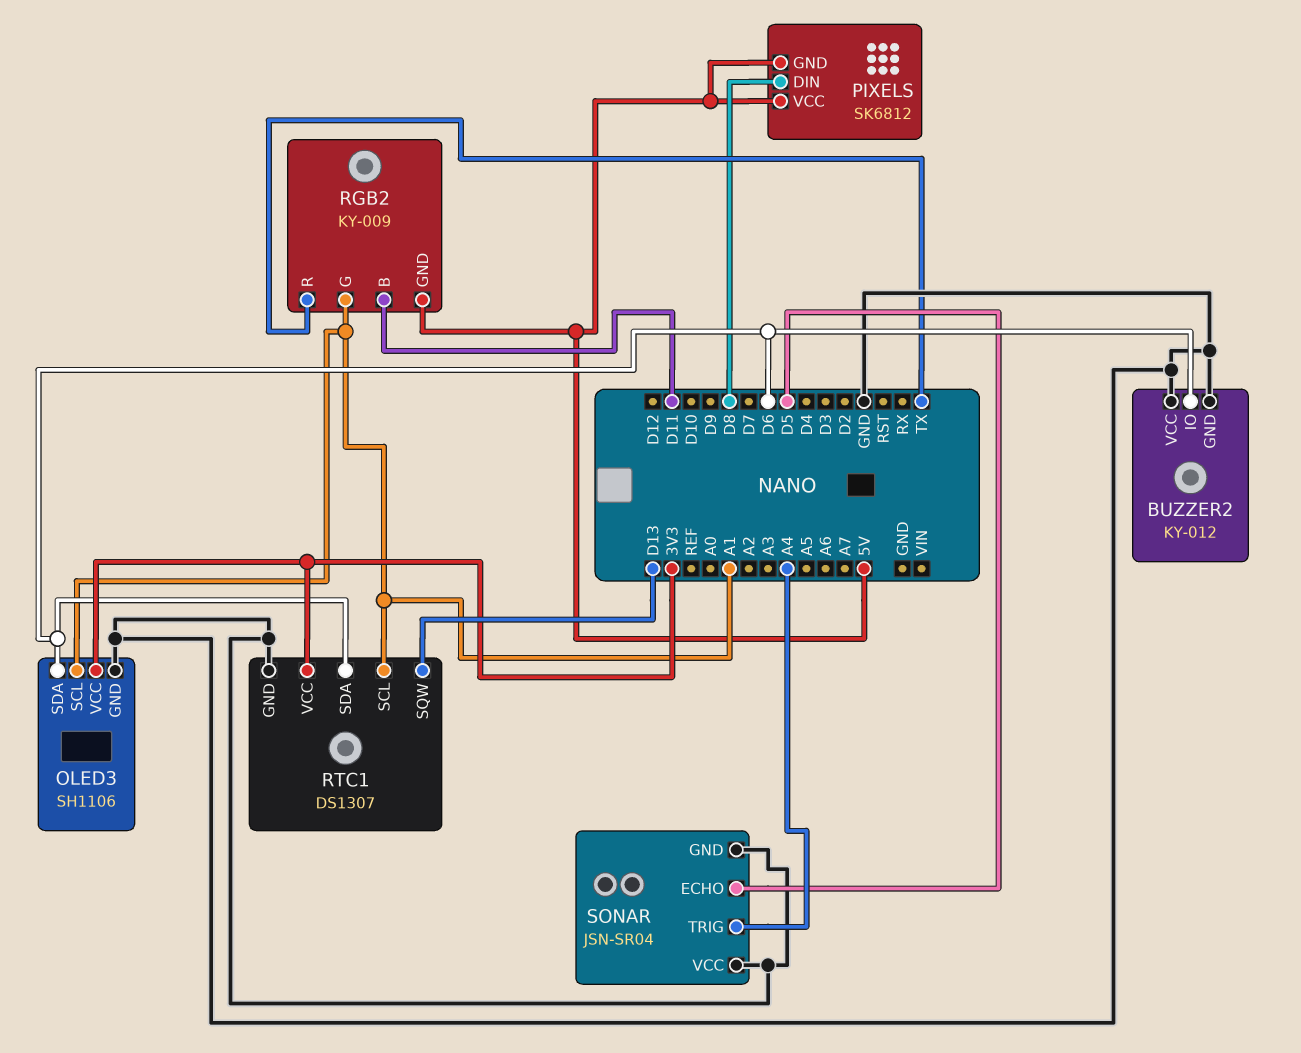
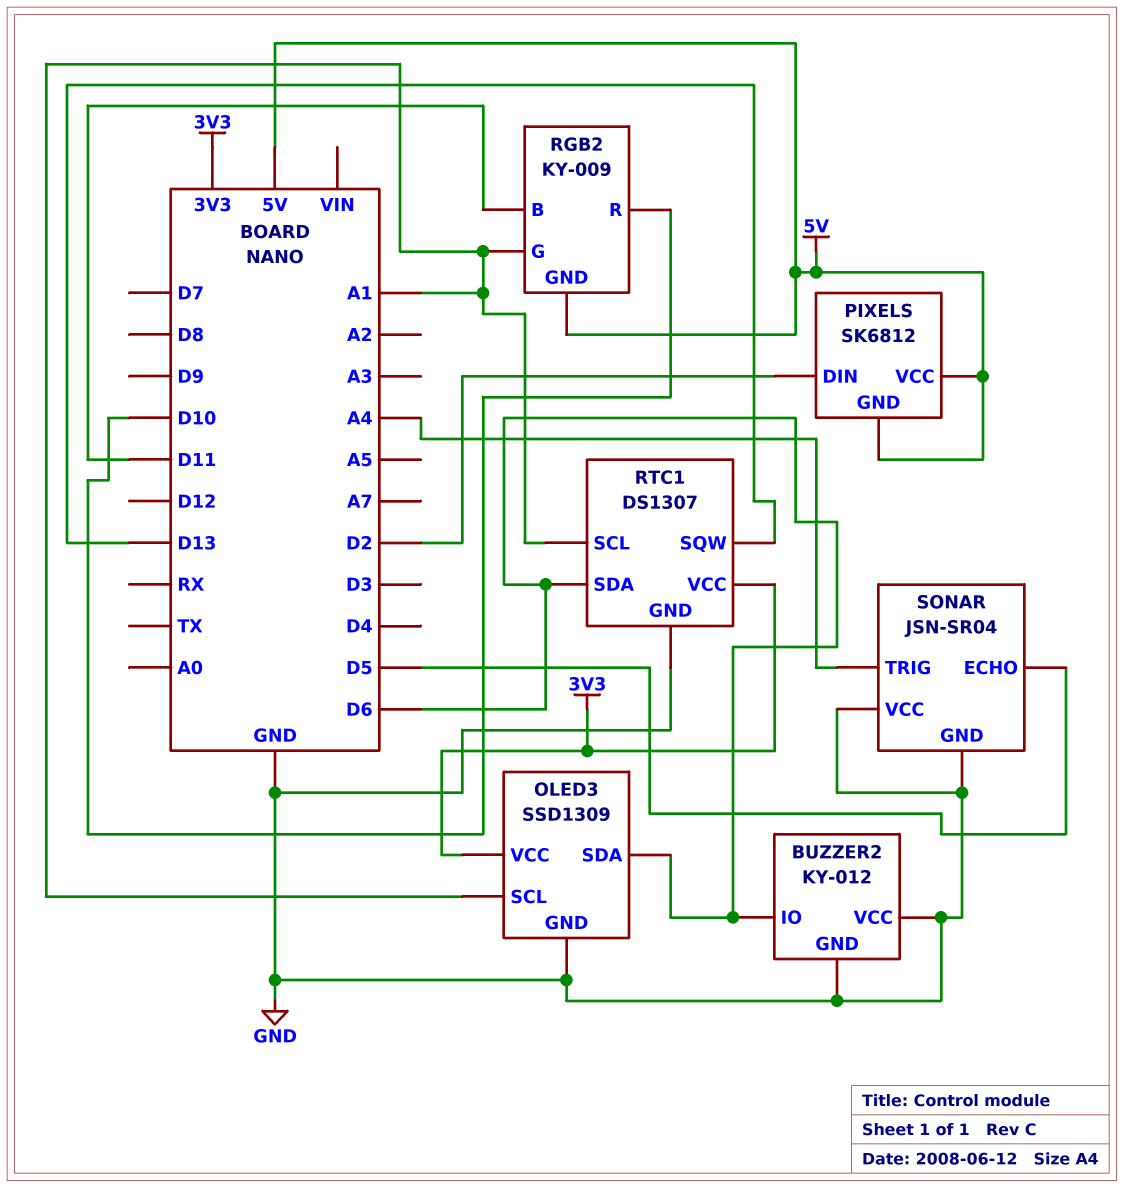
OLED3: SH1106 -> SSD1309
PIXELS pin DIN: D8 -> D2
RGB2 pin R: TX -> D10

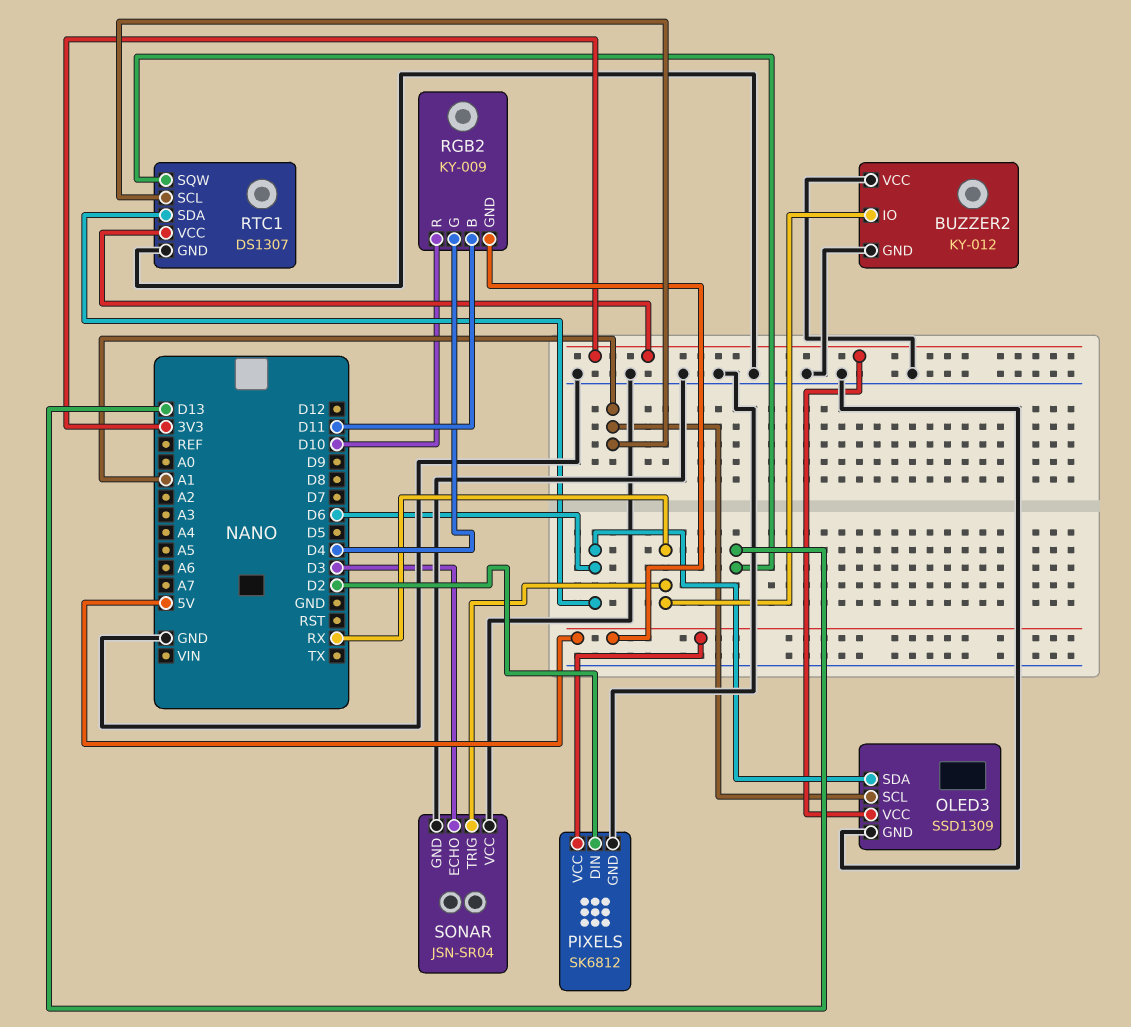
BUZZER2 pin IO: D6 -> RX
PIXELS pin GND: 5V -> GND
RGB2 pin G: A1 -> D4
SONAR pin ECHO: D5 -> D3
SONAR pin TRIG: A4 -> RX

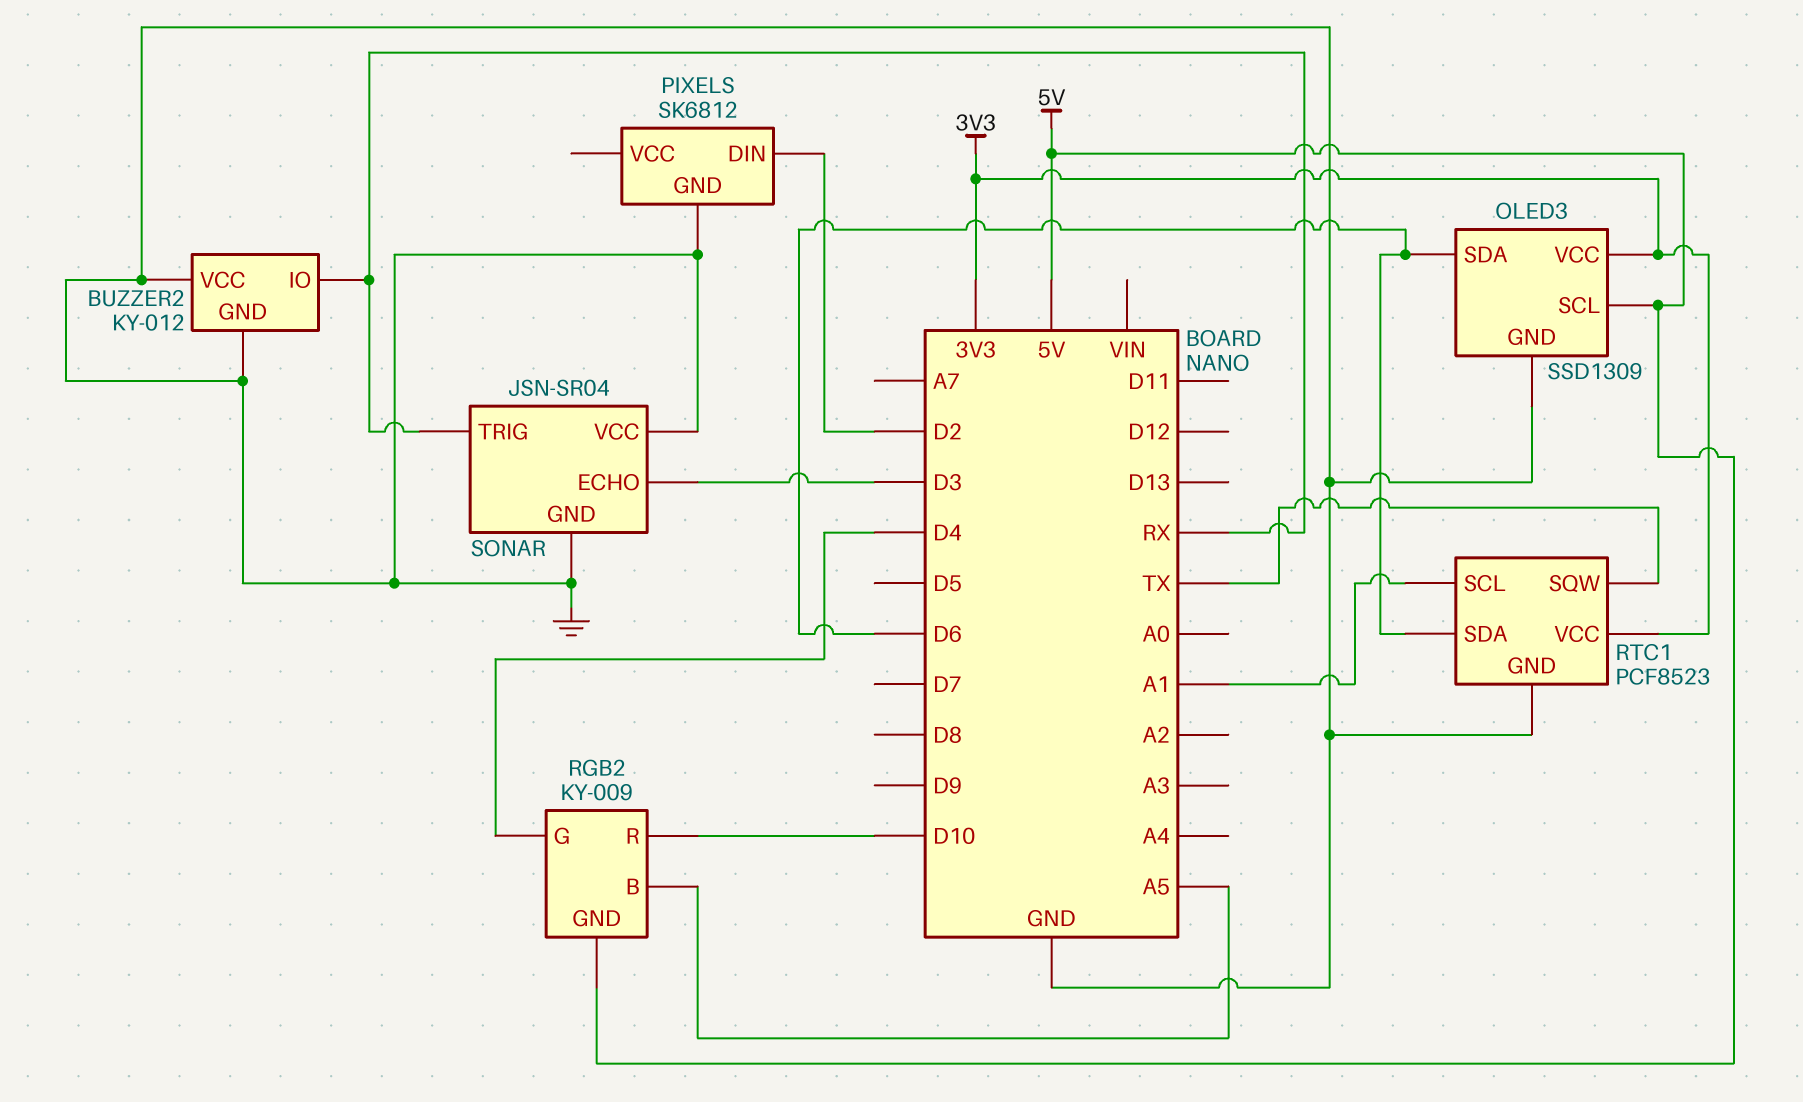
OLED3 pin SCL: A1 -> 5V
PIXELS pin VCC: 5V -> none
RGB2 pin B: D11 -> A5
RTC1: DS1307 -> PCF8523
RTC1 pin SQW: D13 -> TX

